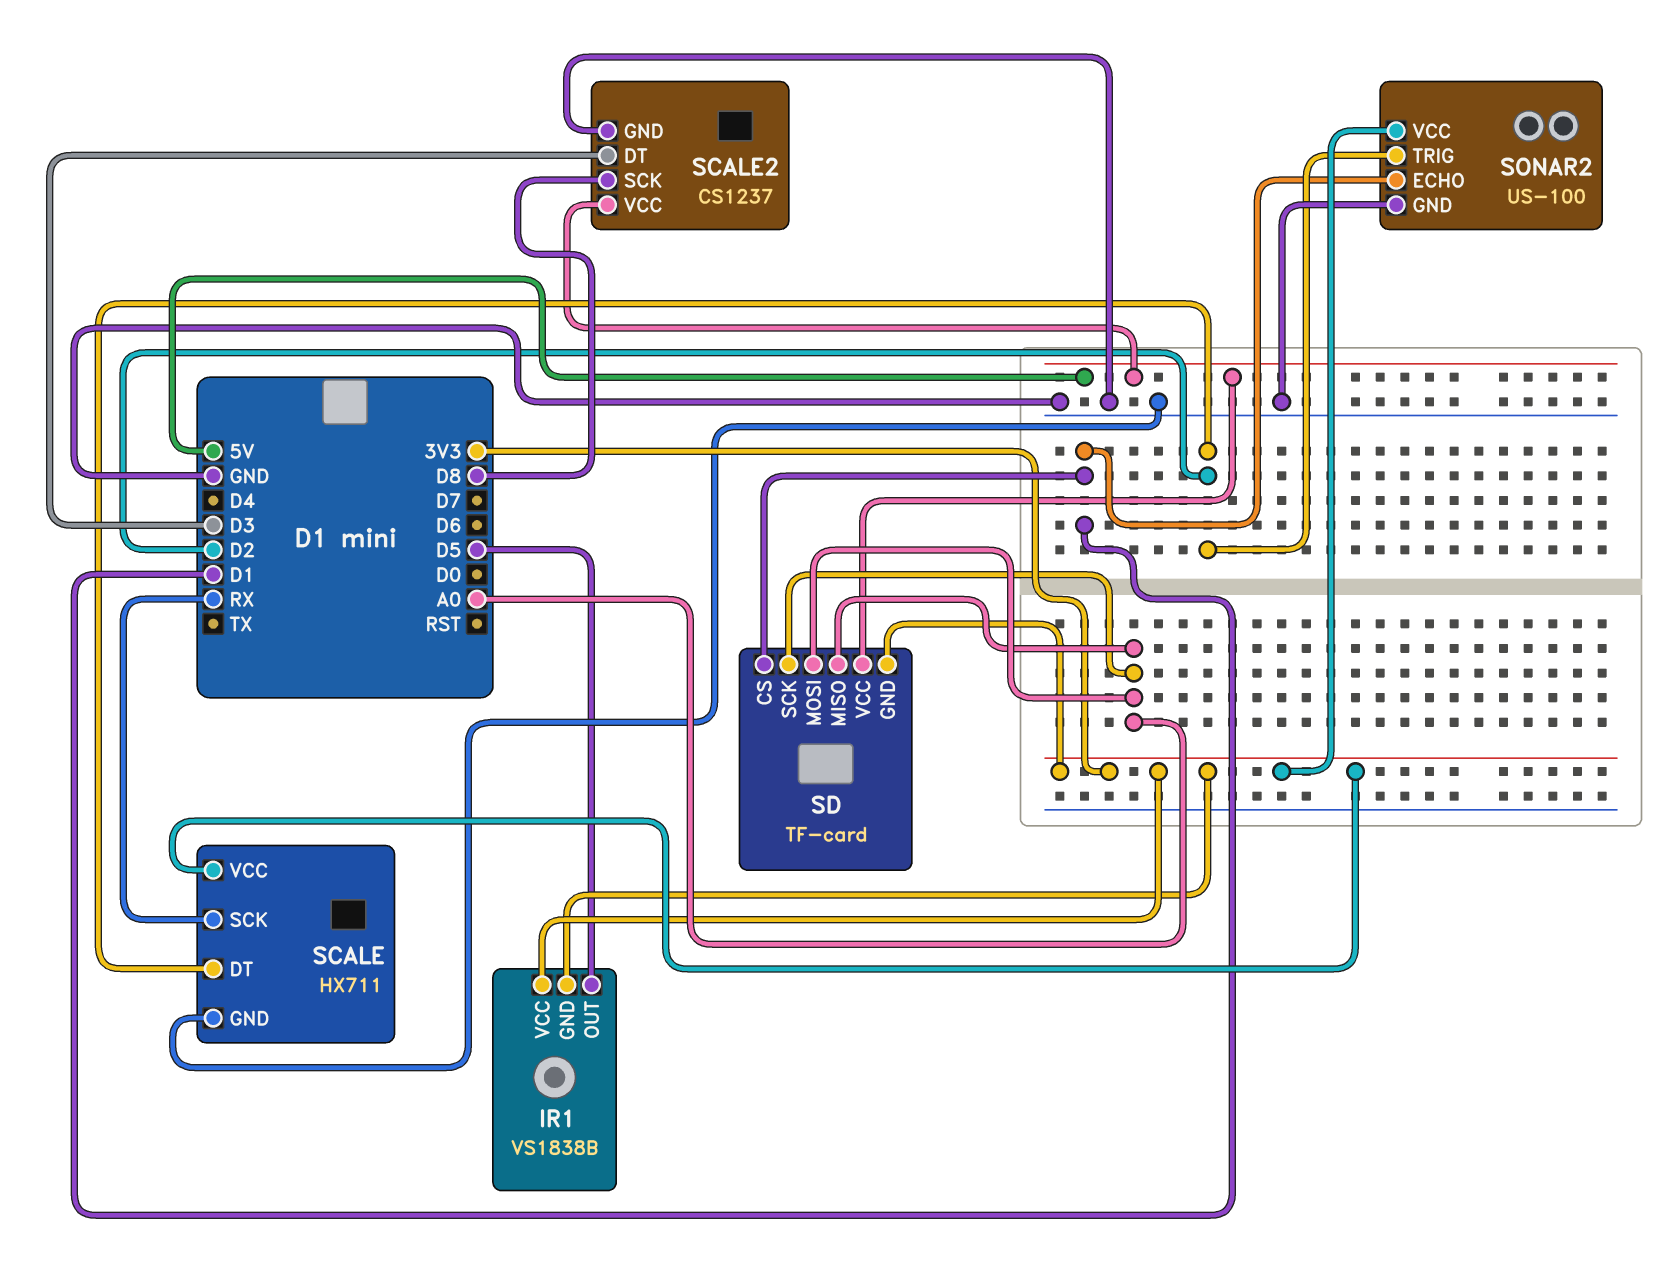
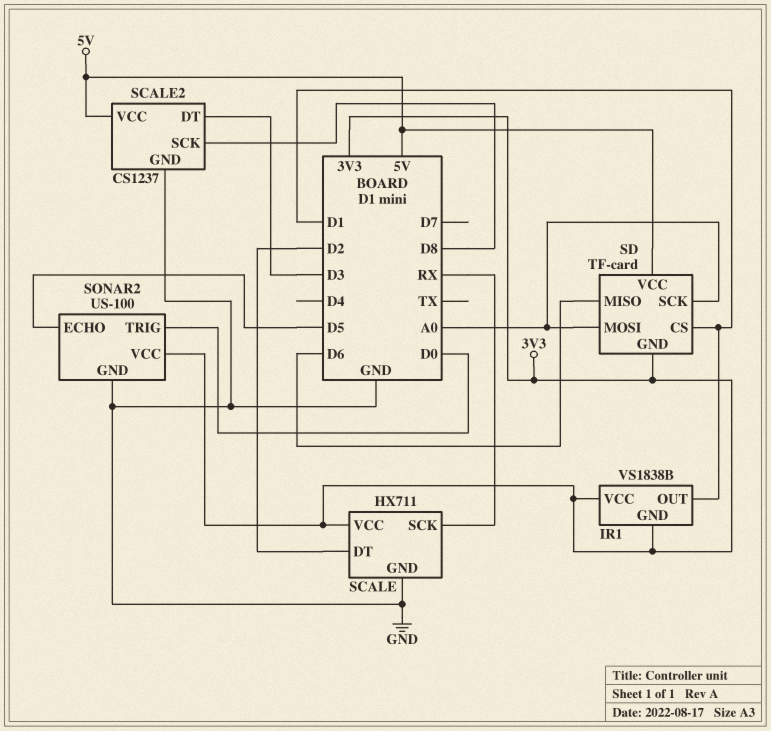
IR1 pin OUT: D5 -> D1
SD pin MISO: A0 -> D6
SONAR2 pin ECHO: D1 -> D5
SONAR2 pin TRIG: D2 -> D0

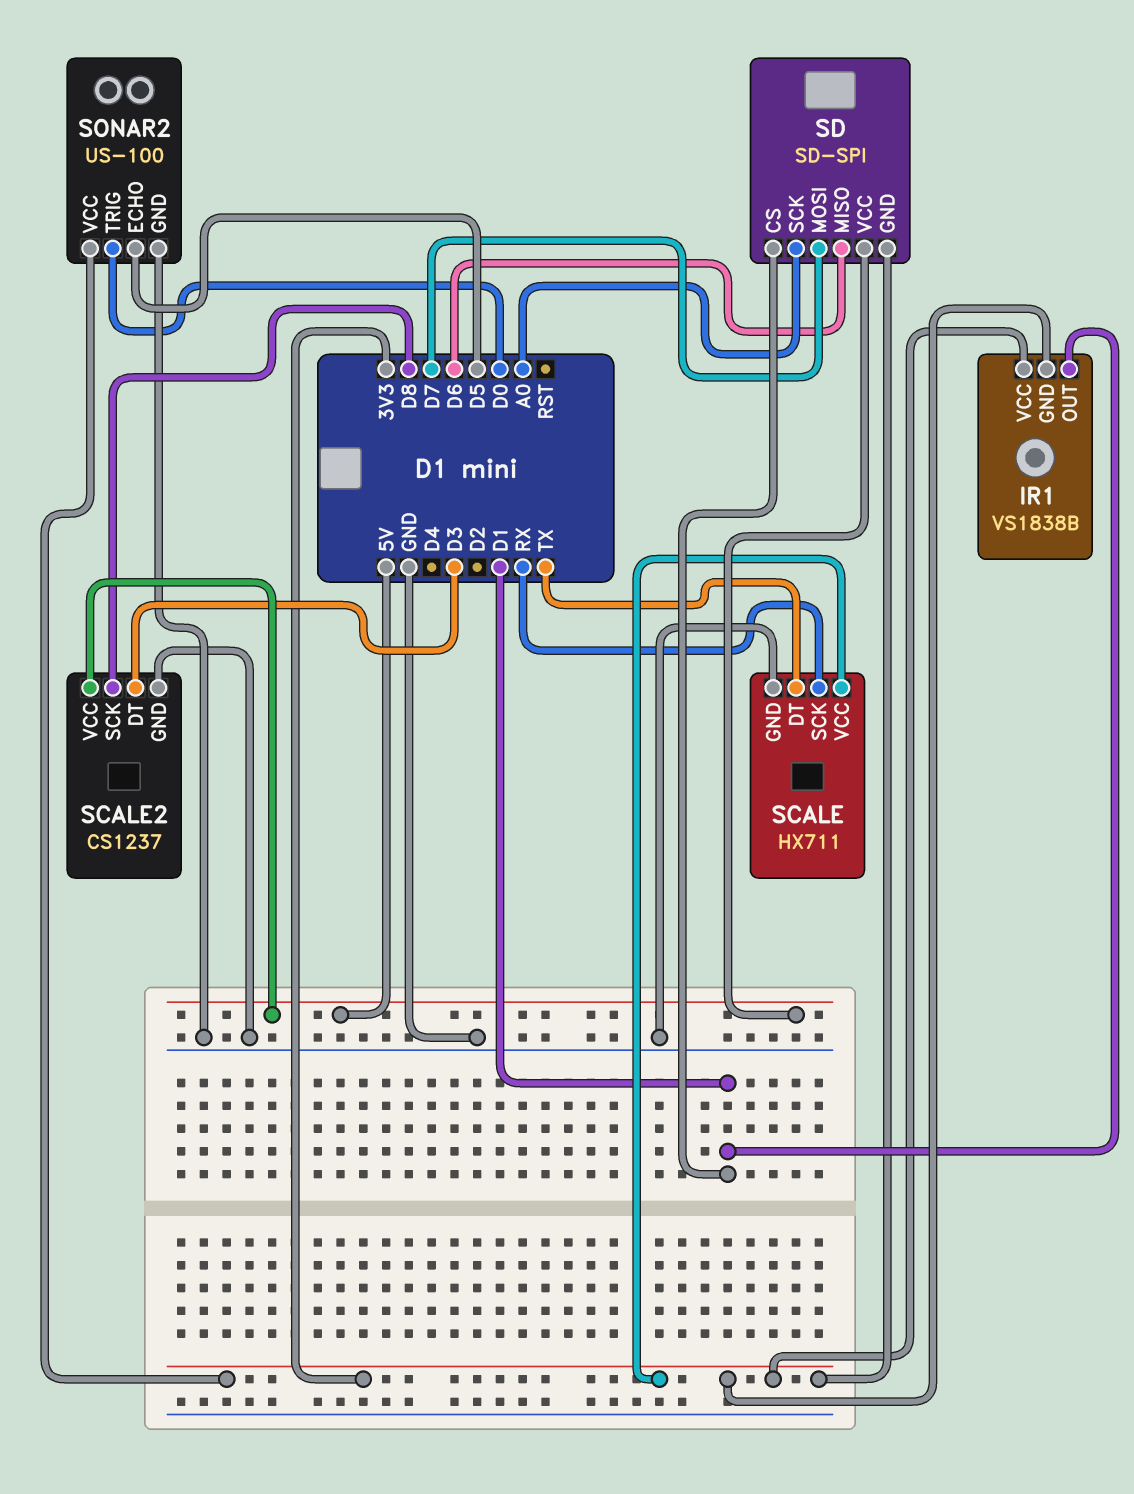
SCALE pin DT: D2 -> TX
SD: TF-card -> SD-SPI
SD pin MOSI: A0 -> D7

